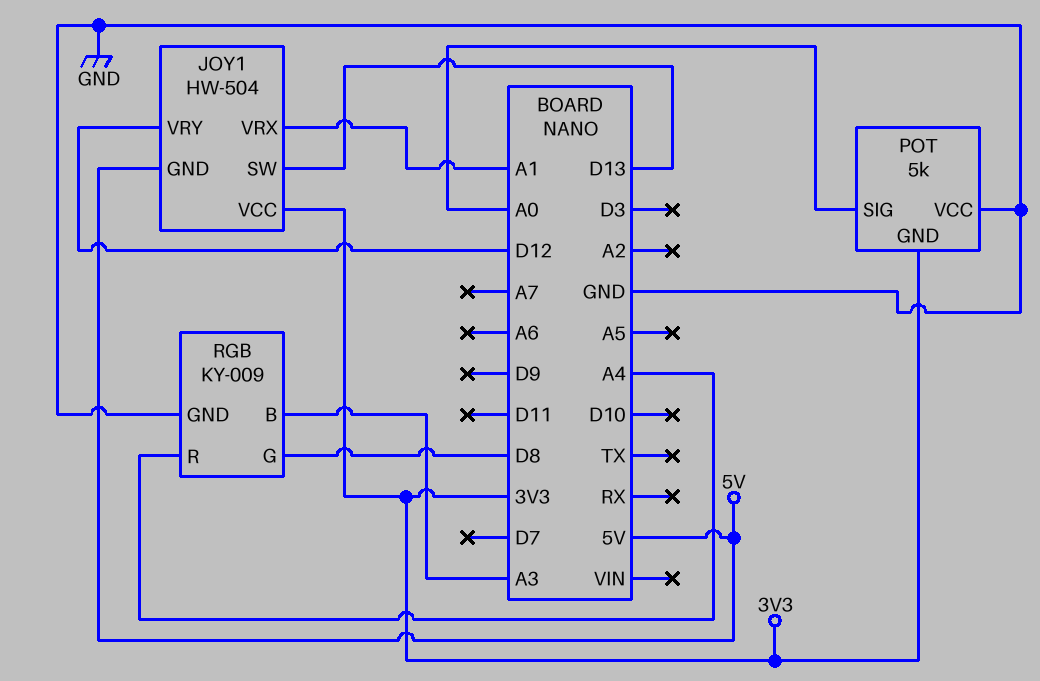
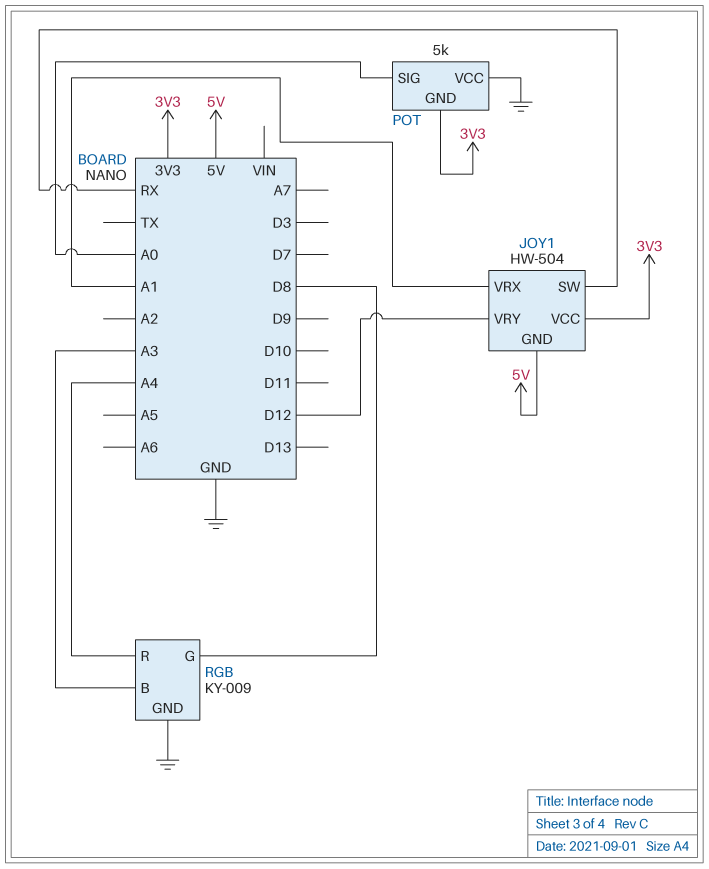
JOY1 pin SW: D13 -> RX

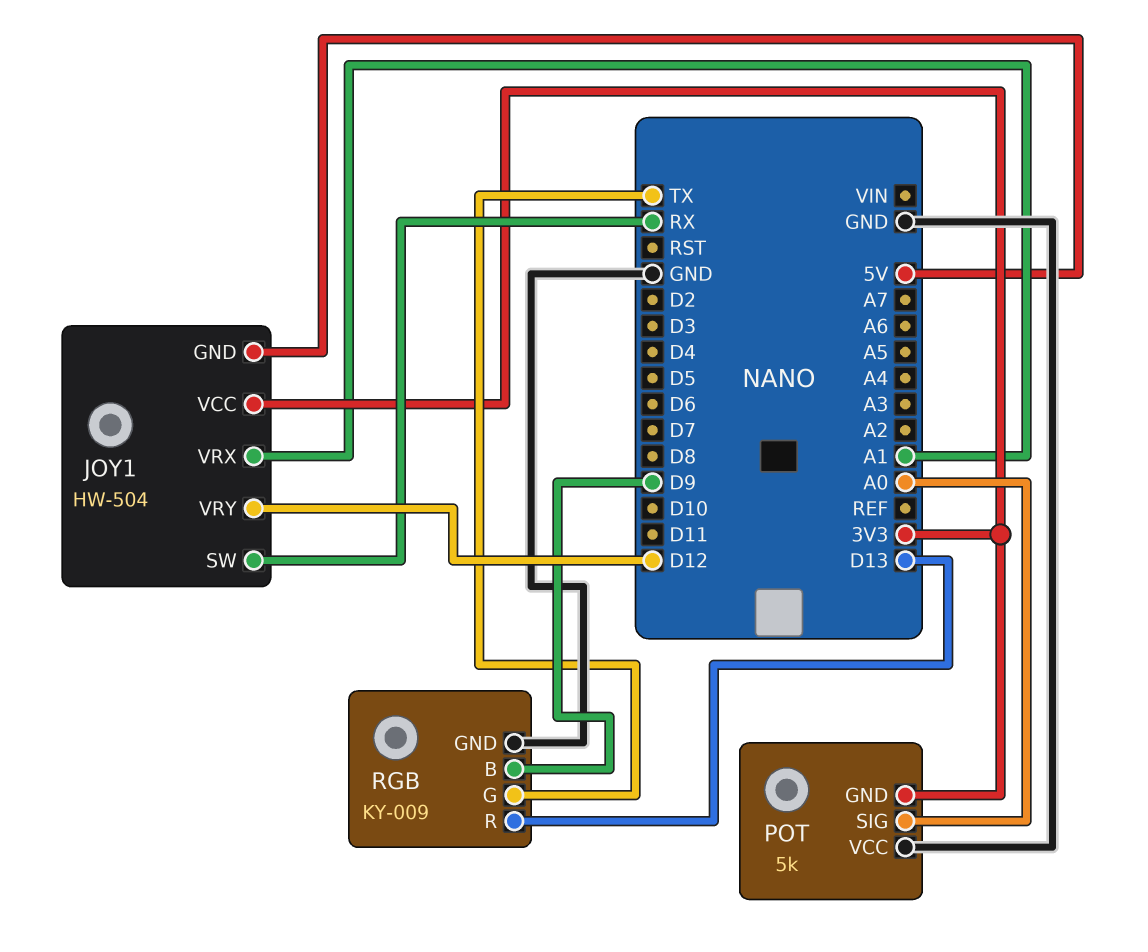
RGB pin B: A3 -> D9
RGB pin G: D8 -> TX
RGB pin R: A4 -> D13

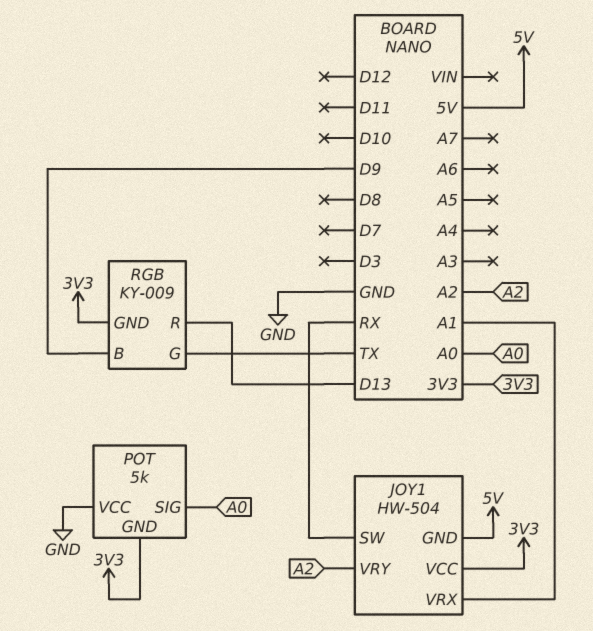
JOY1 pin VRY: D12 -> A2
RGB pin GND: GND -> 3V3

